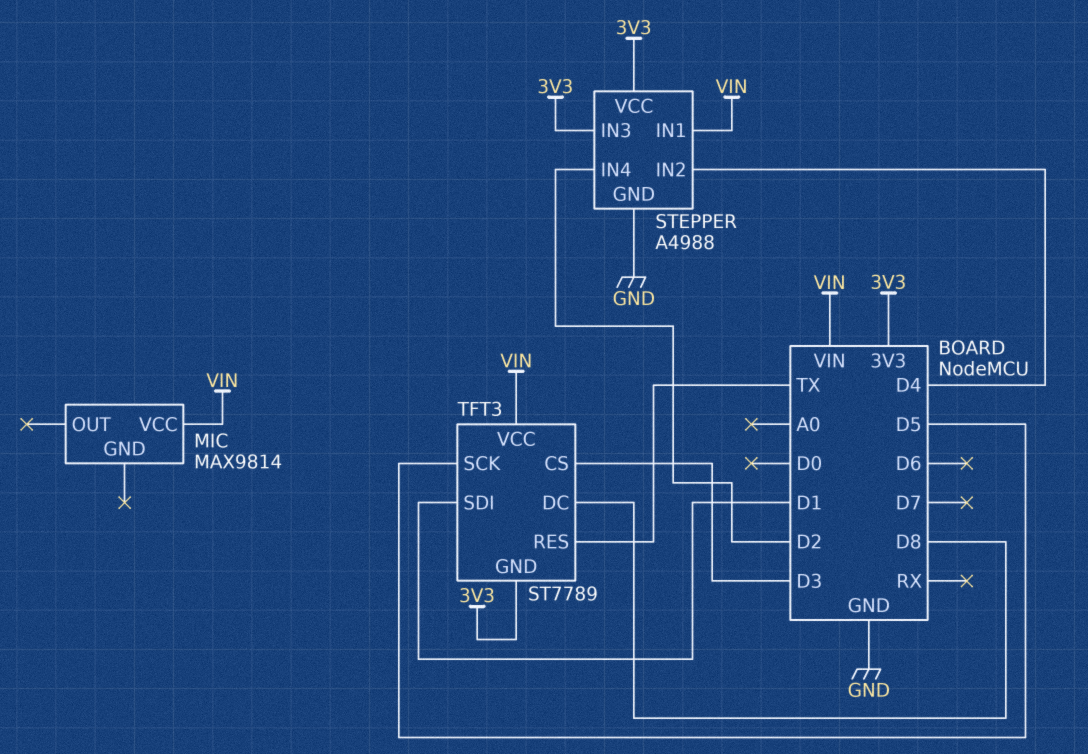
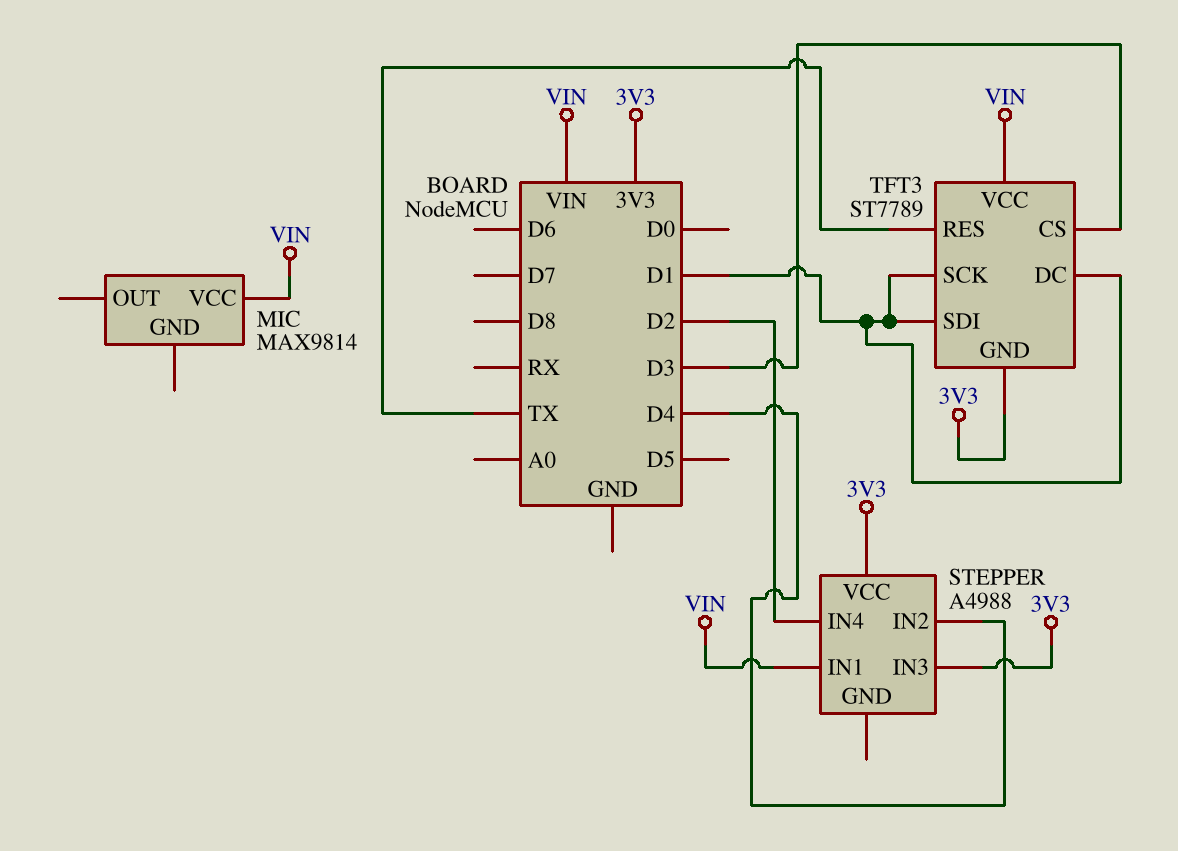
STEPPER pin GND: GND -> none
TFT3 pin DC: D8 -> D1
TFT3 pin SCK: D5 -> D1

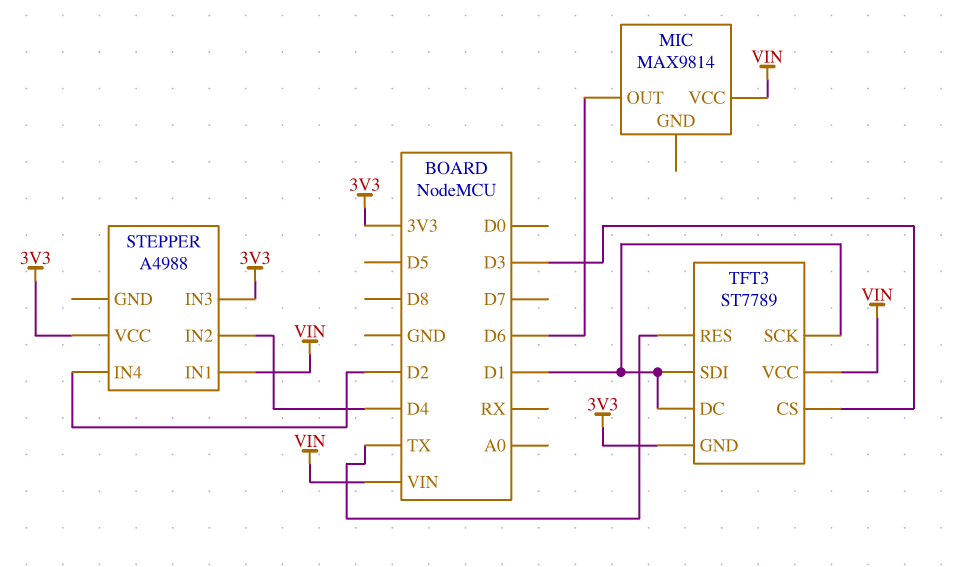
MIC pin OUT: none -> D6

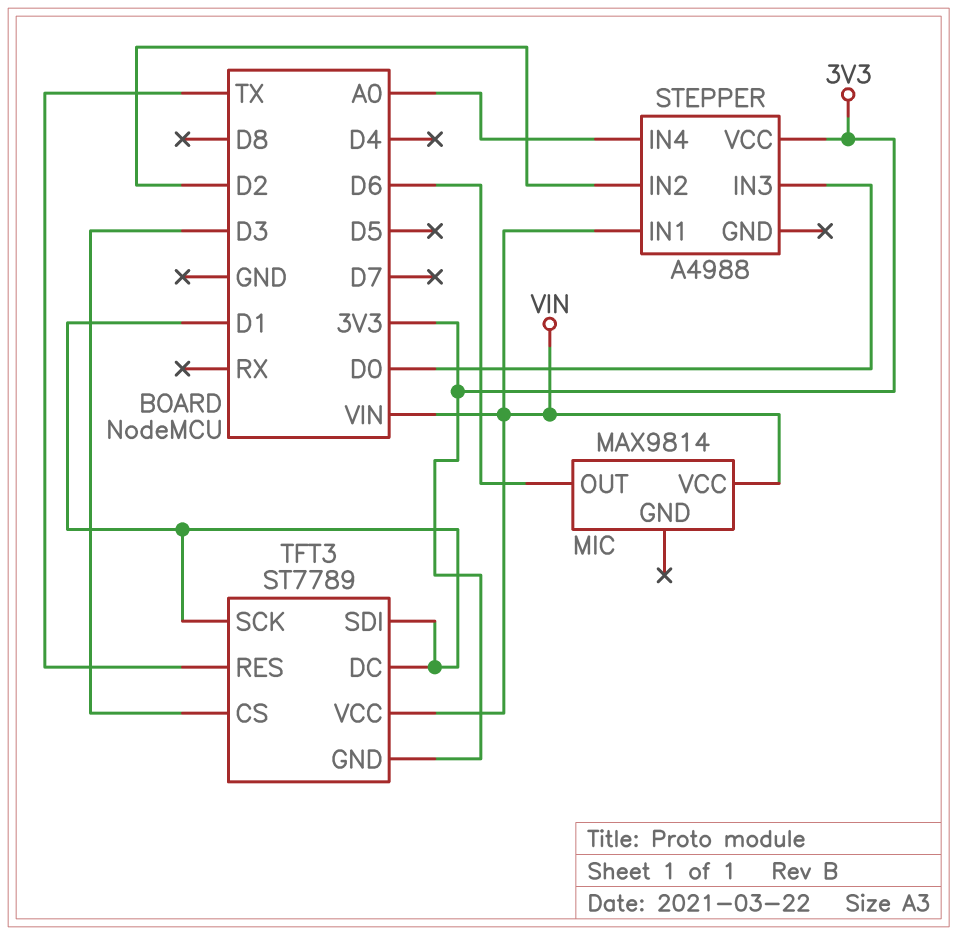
STEPPER pin IN2: D4 -> D2
STEPPER pin IN3: 3V3 -> D0
STEPPER pin IN4: D2 -> A0

